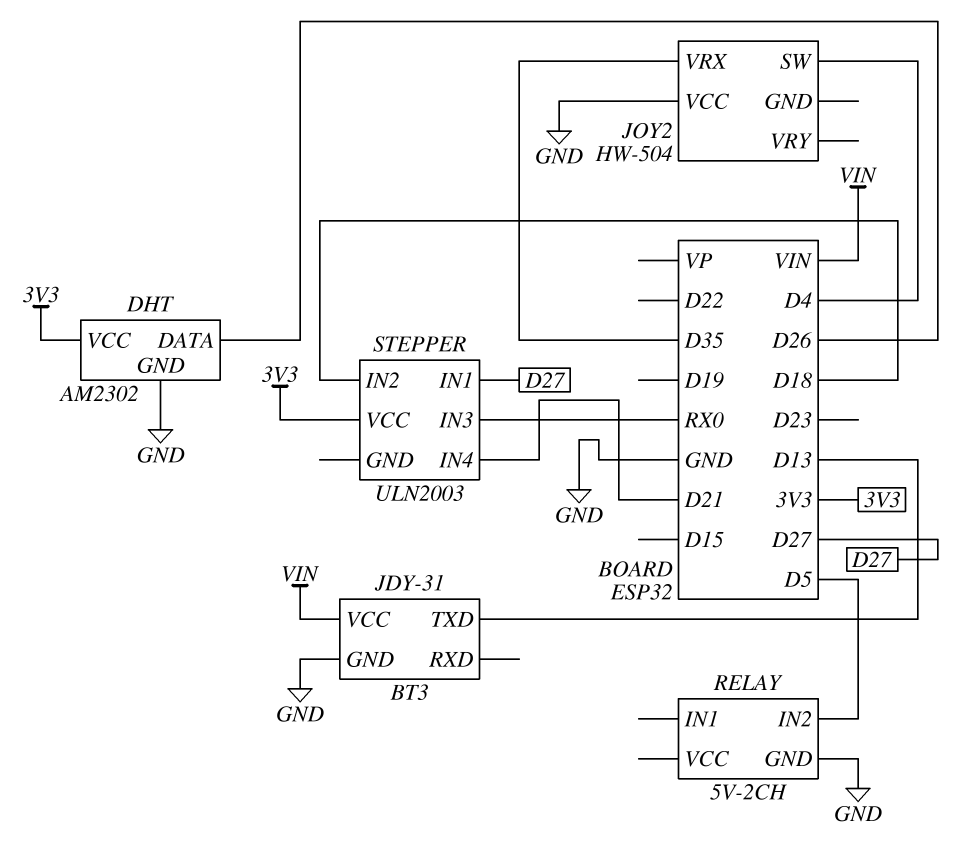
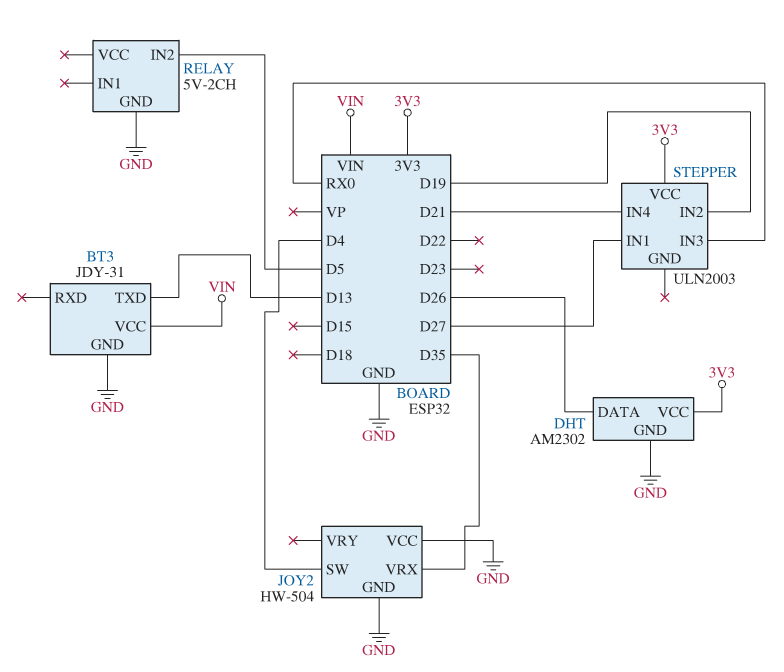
JOY2 pin GND: none -> GND
STEPPER pin IN2: D18 -> D19

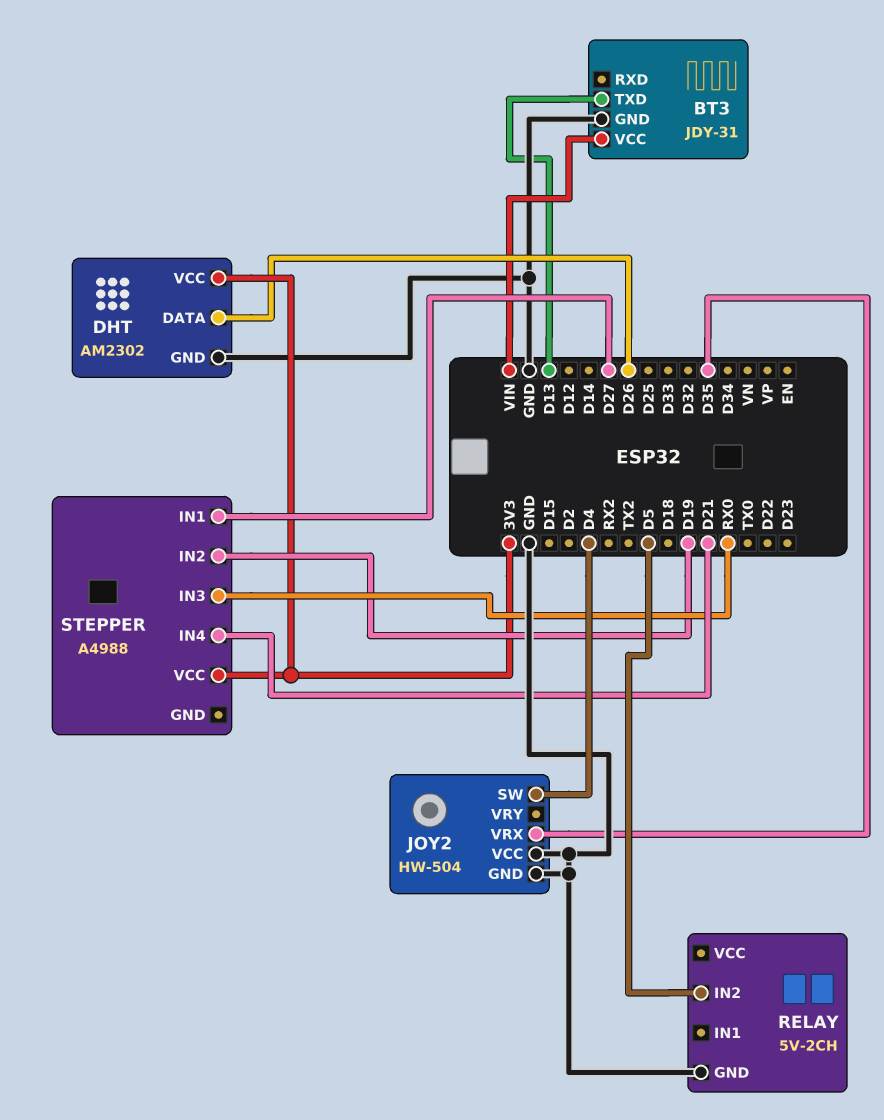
STEPPER: ULN2003 -> A4988

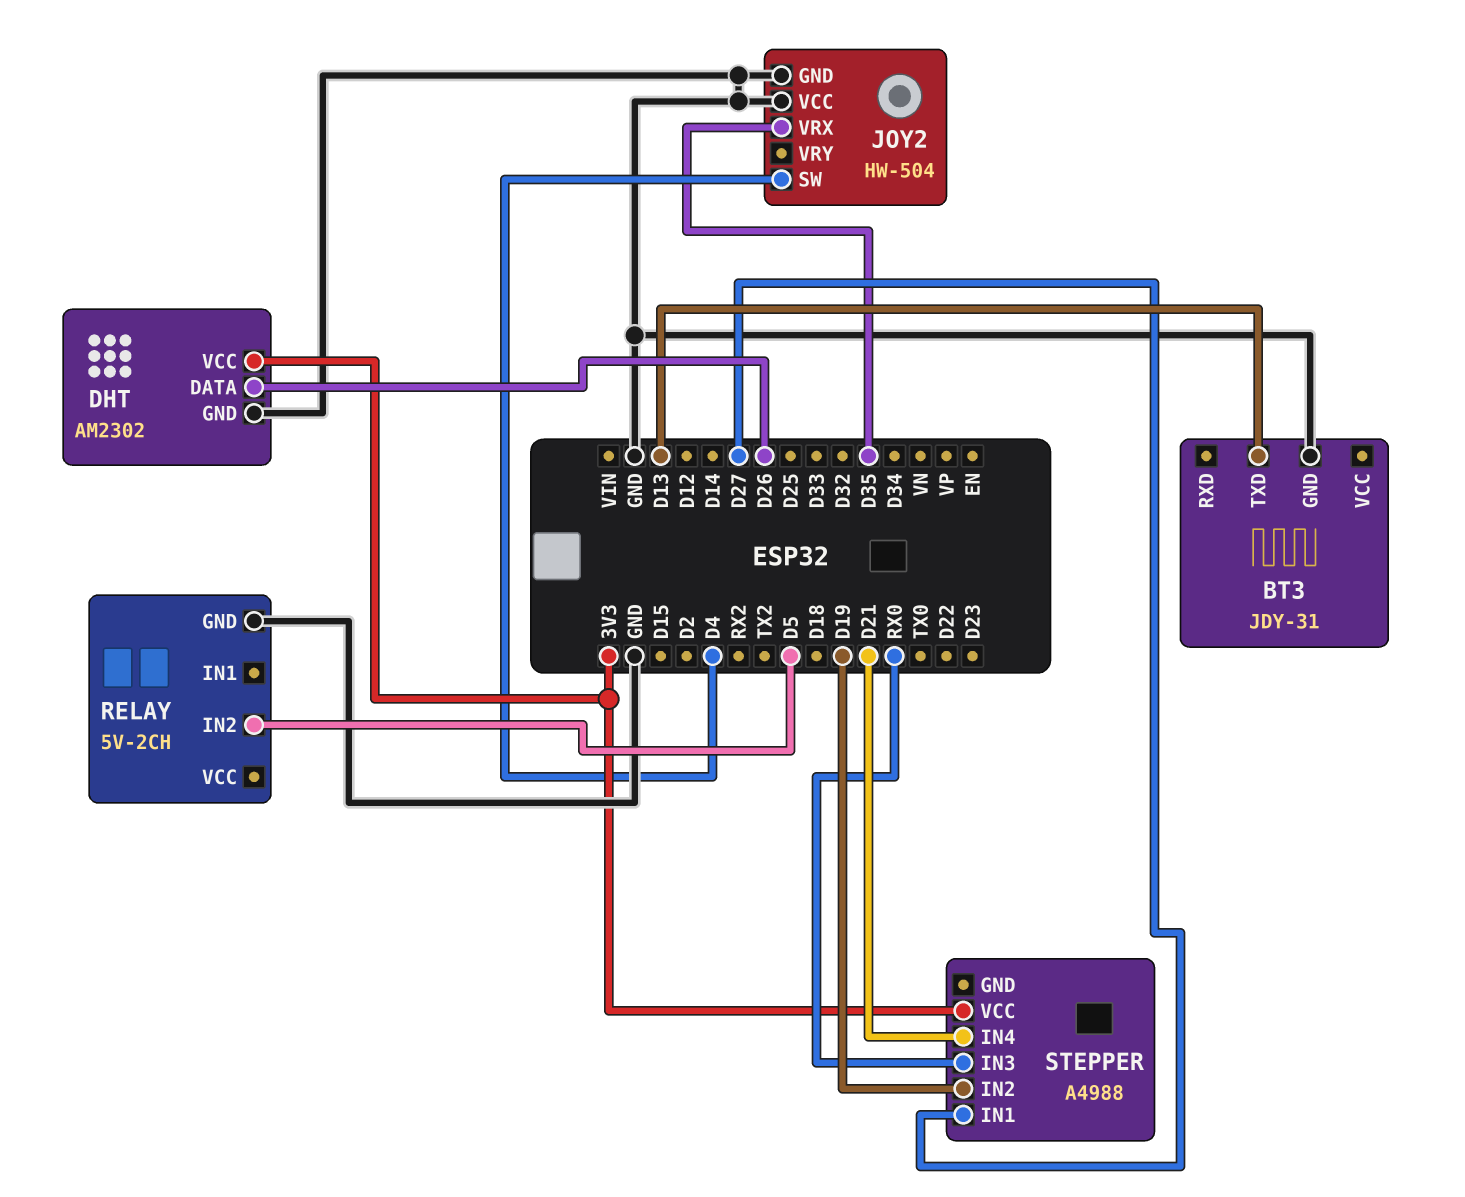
BT3 pin VCC: VIN -> none

